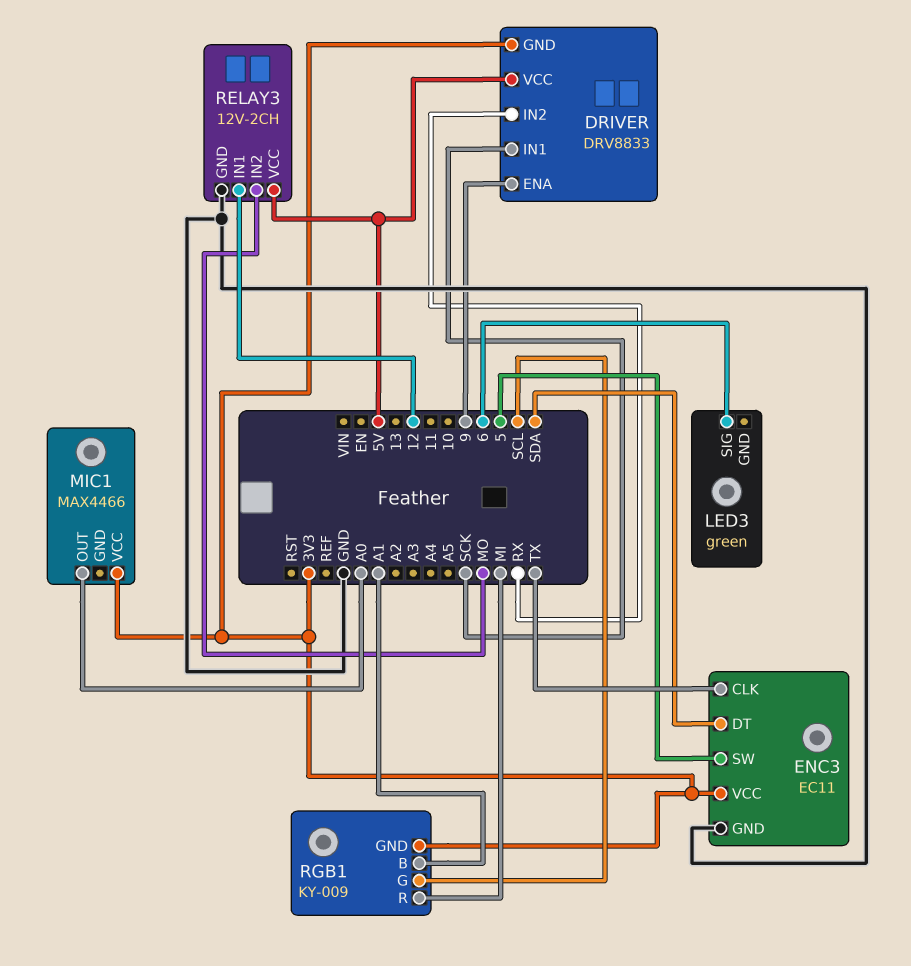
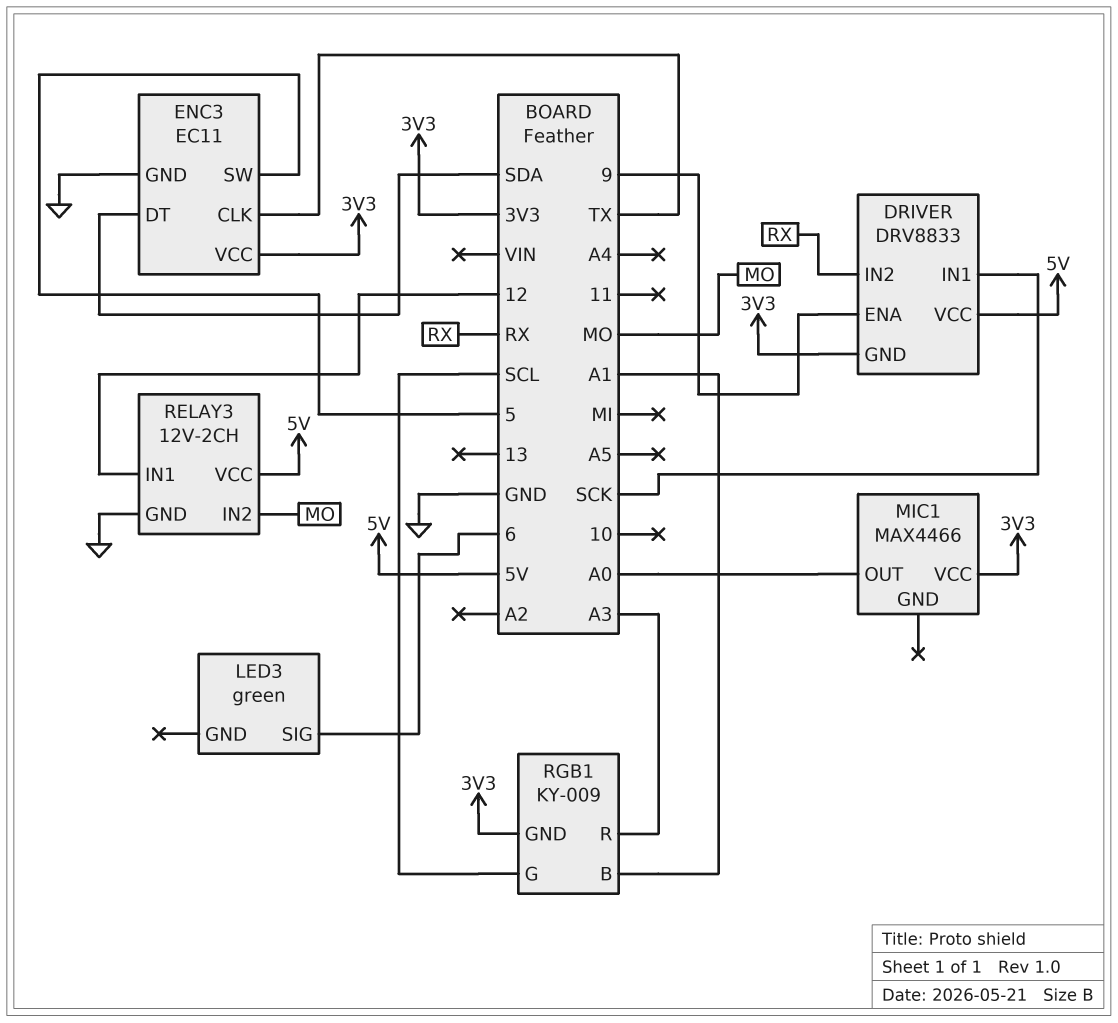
RGB1 pin R: MI -> A3

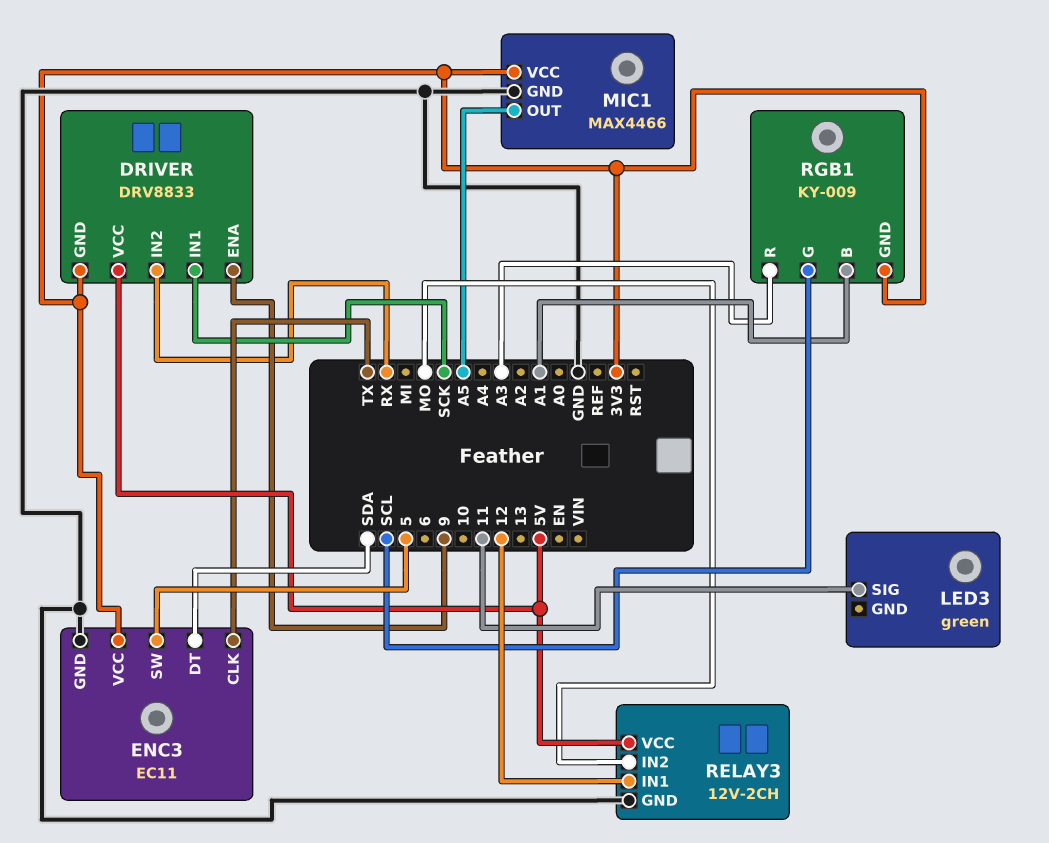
LED3 pin SIG: 6 -> 11
MIC1 pin GND: none -> GND
MIC1 pin OUT: A0 -> A5

